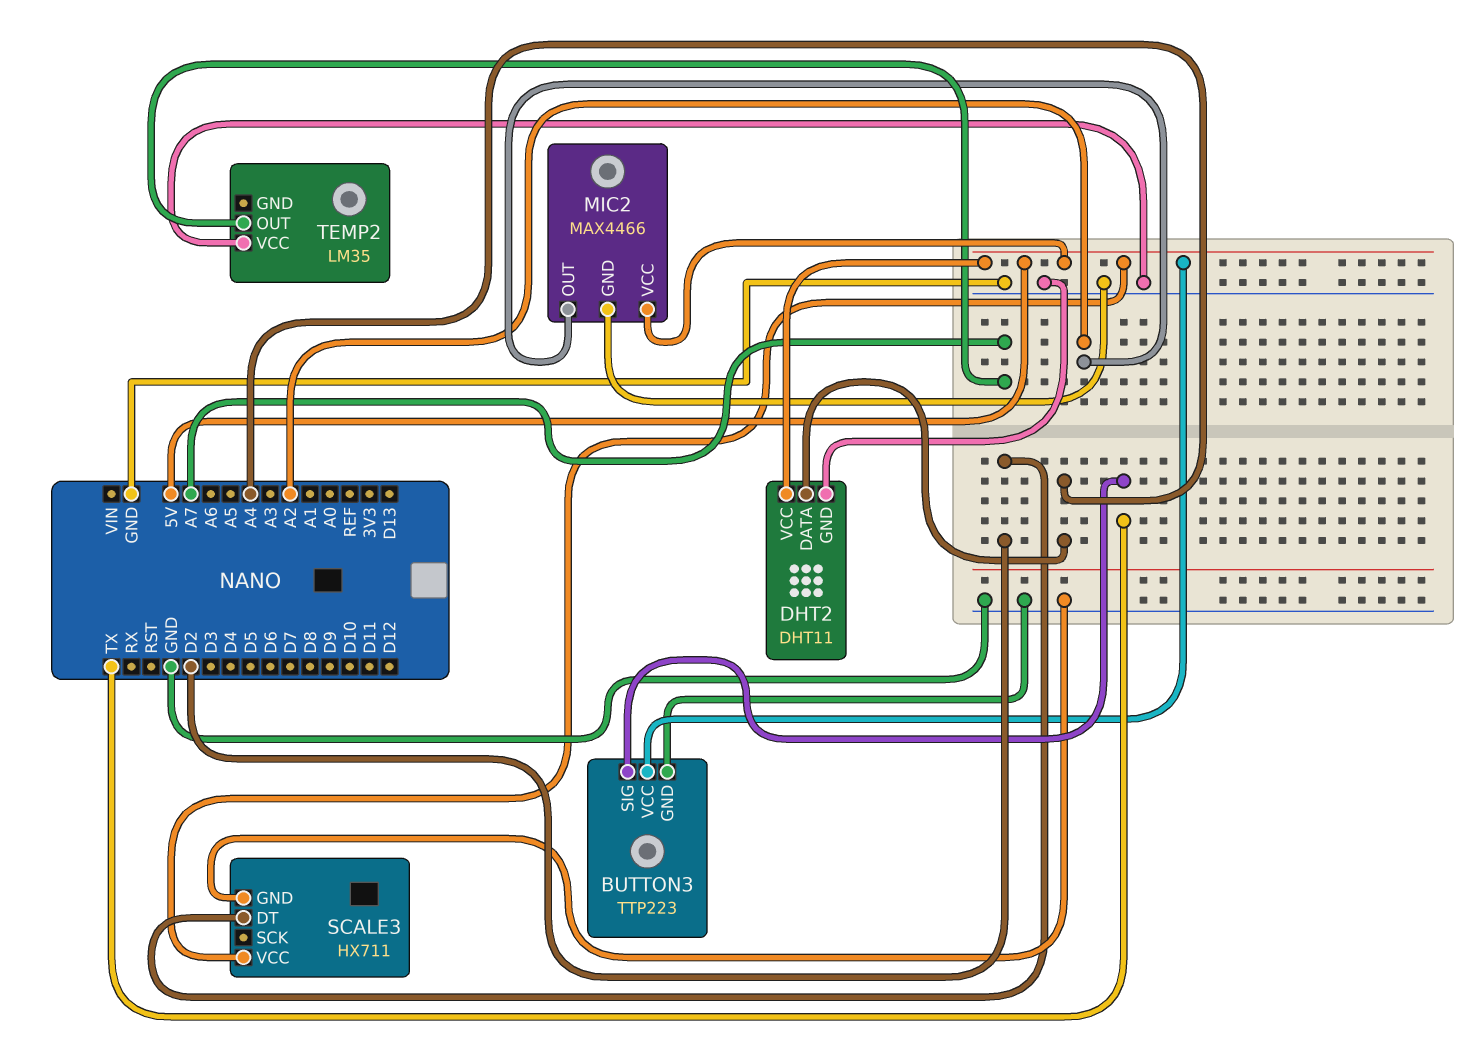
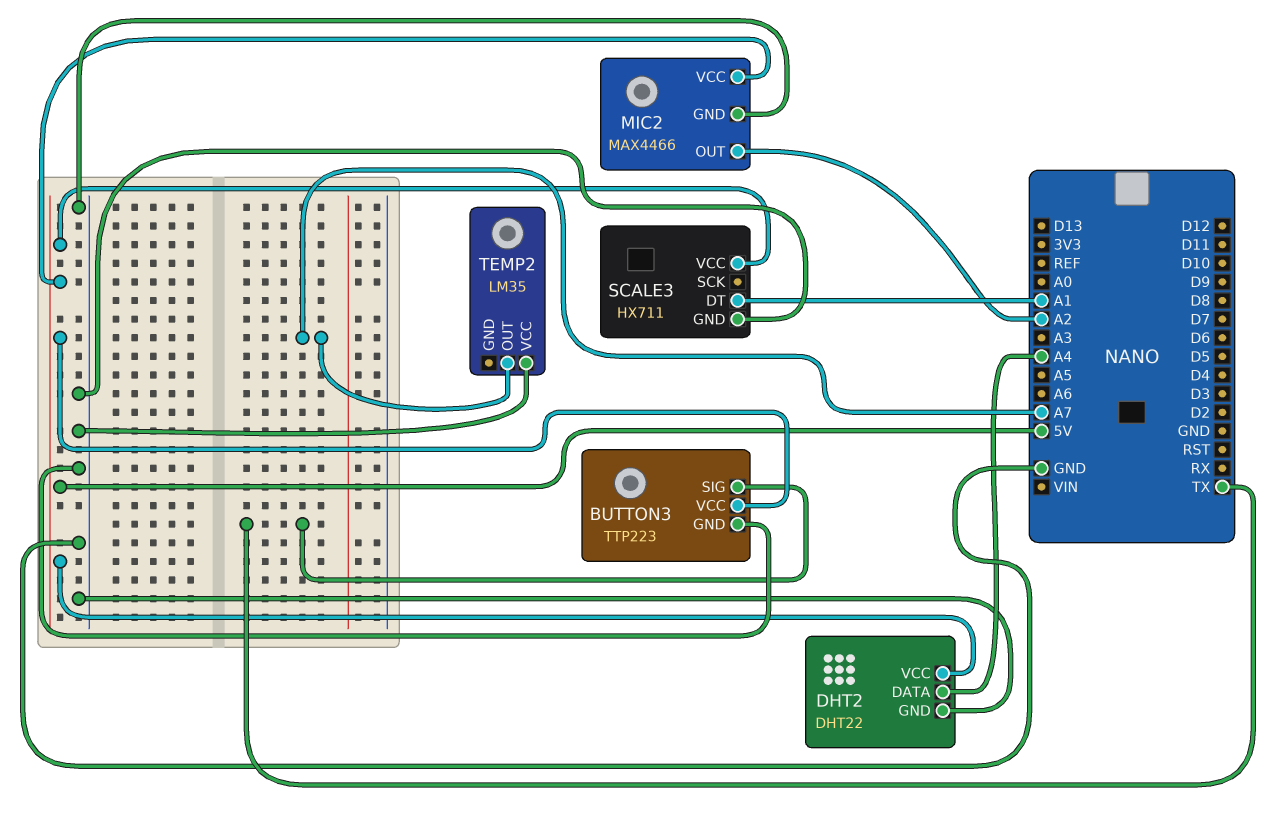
DHT2: DHT11 -> DHT22
SCALE3 pin DT: D2 -> A1

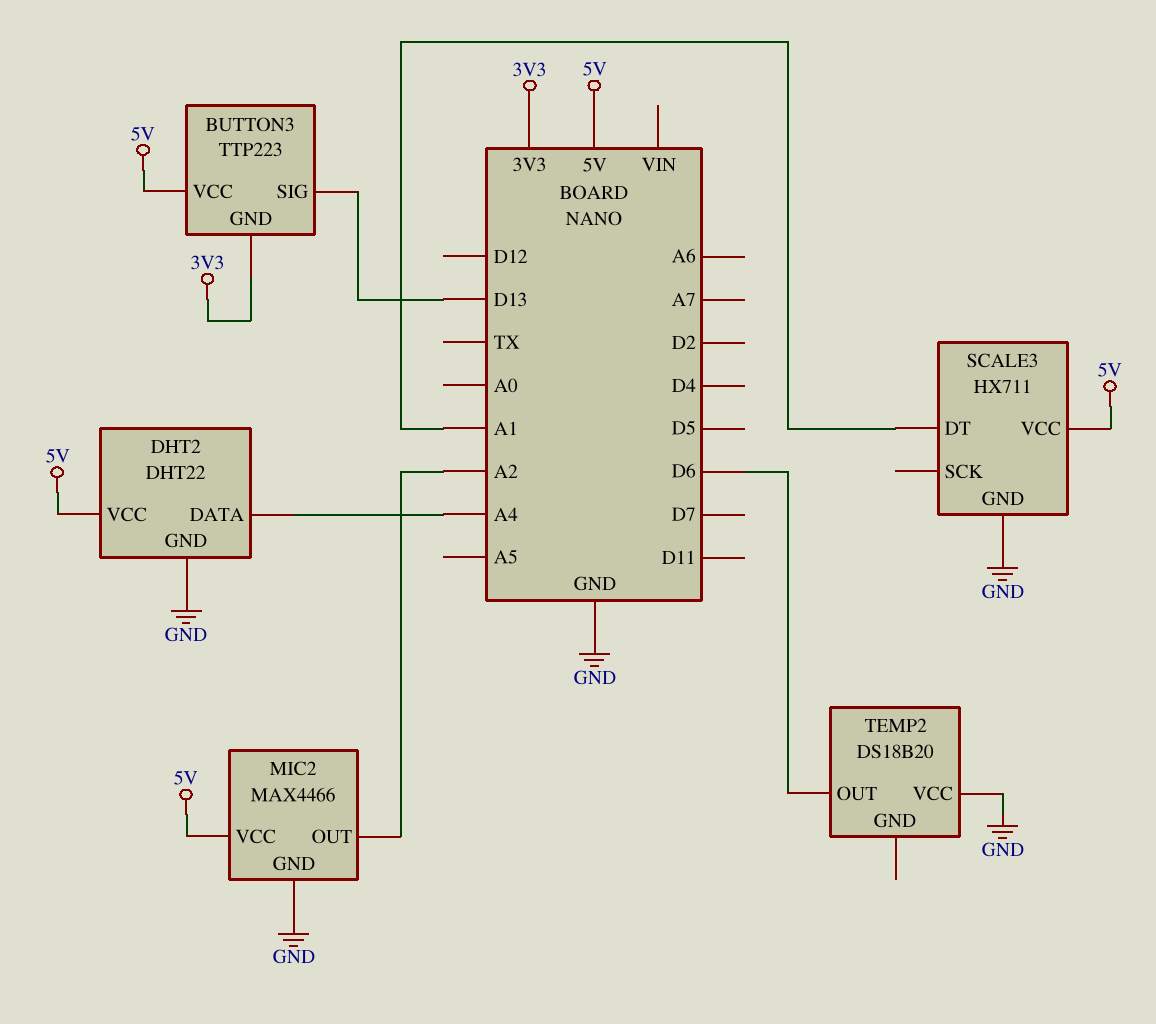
BUTTON3 pin GND: GND -> 3V3
BUTTON3 pin SIG: TX -> D13
TEMP2: LM35 -> DS18B20
TEMP2 pin OUT: A7 -> D6

